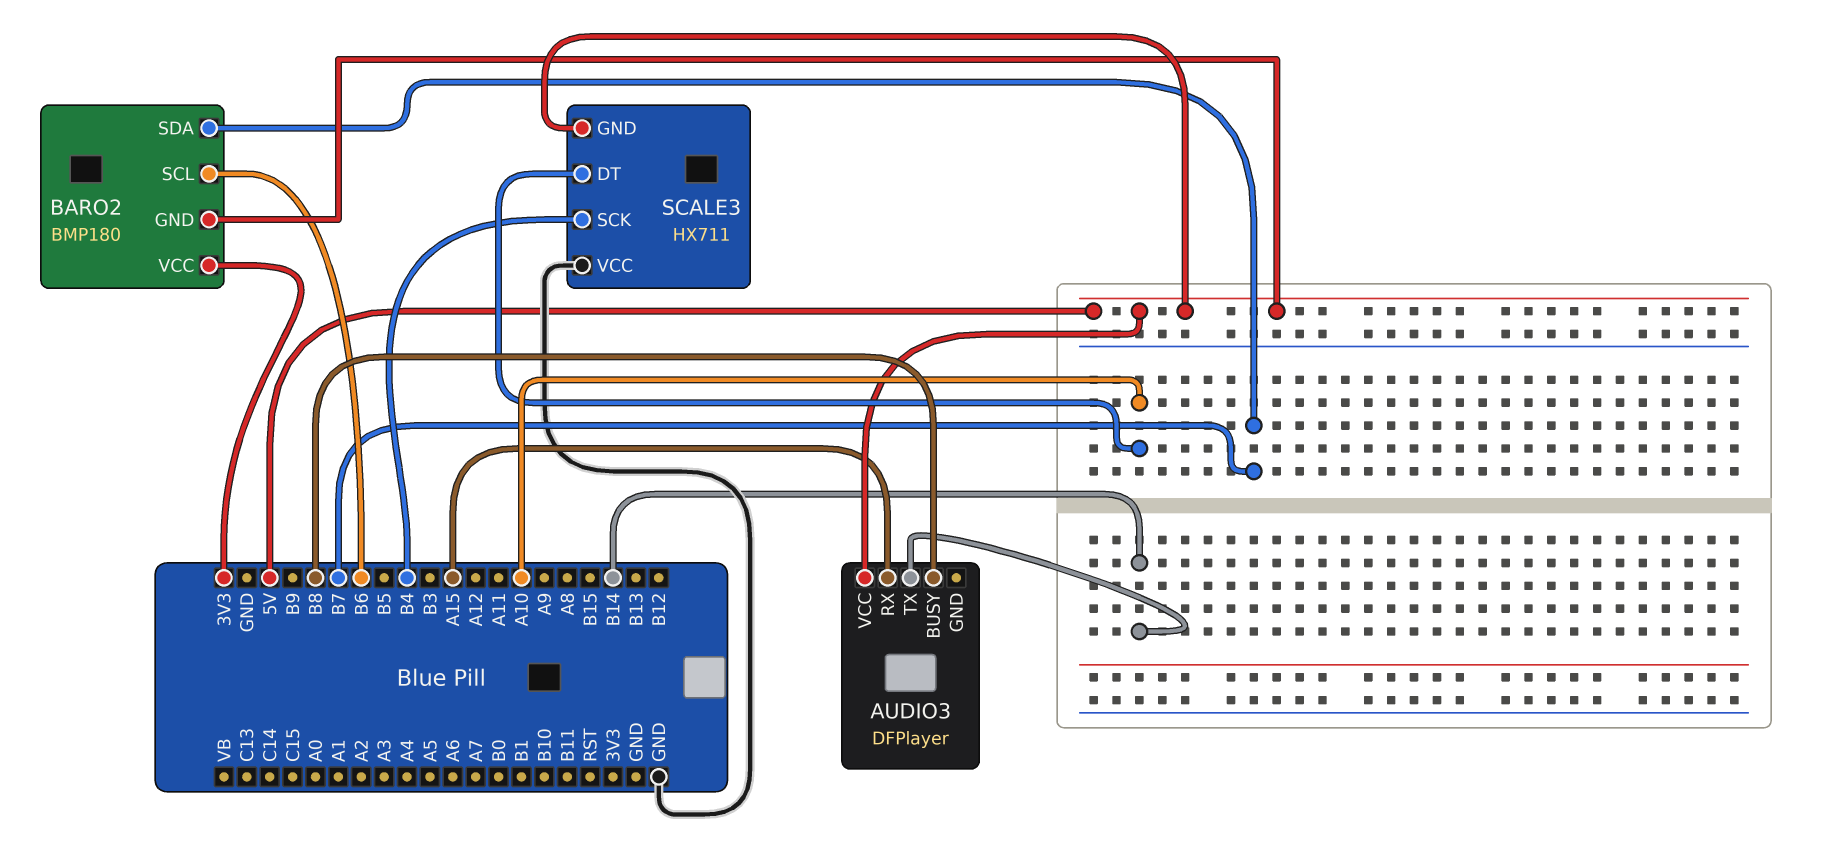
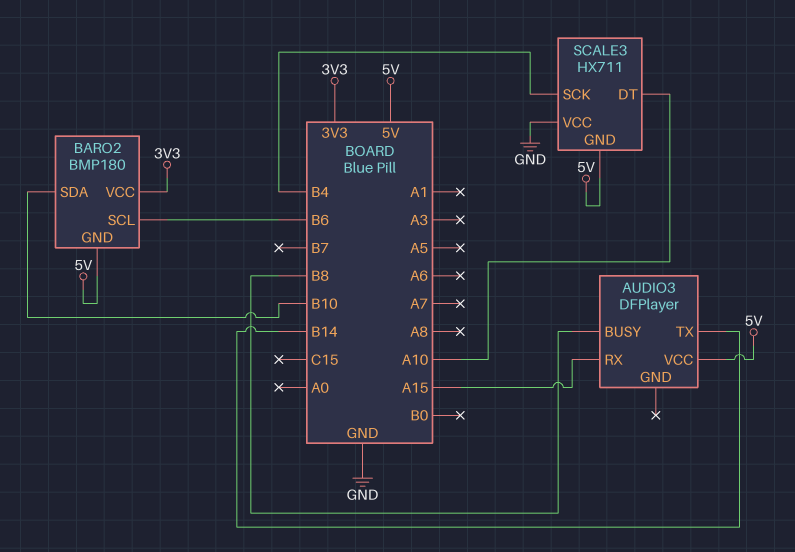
BARO2 pin SDA: B7 -> B10

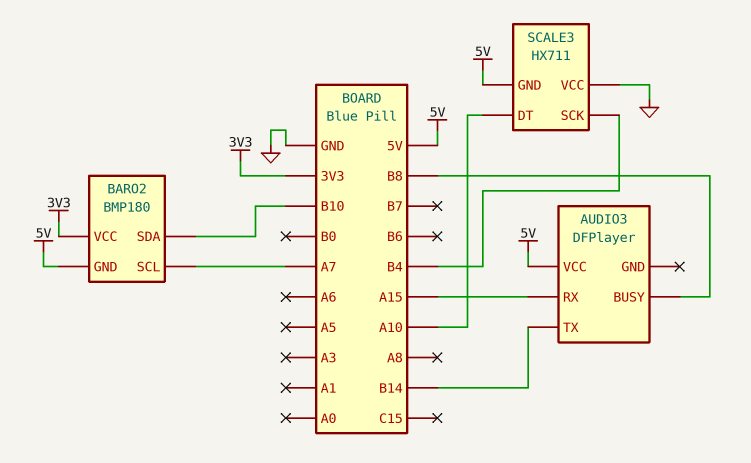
BARO2 pin SCL: B6 -> A7

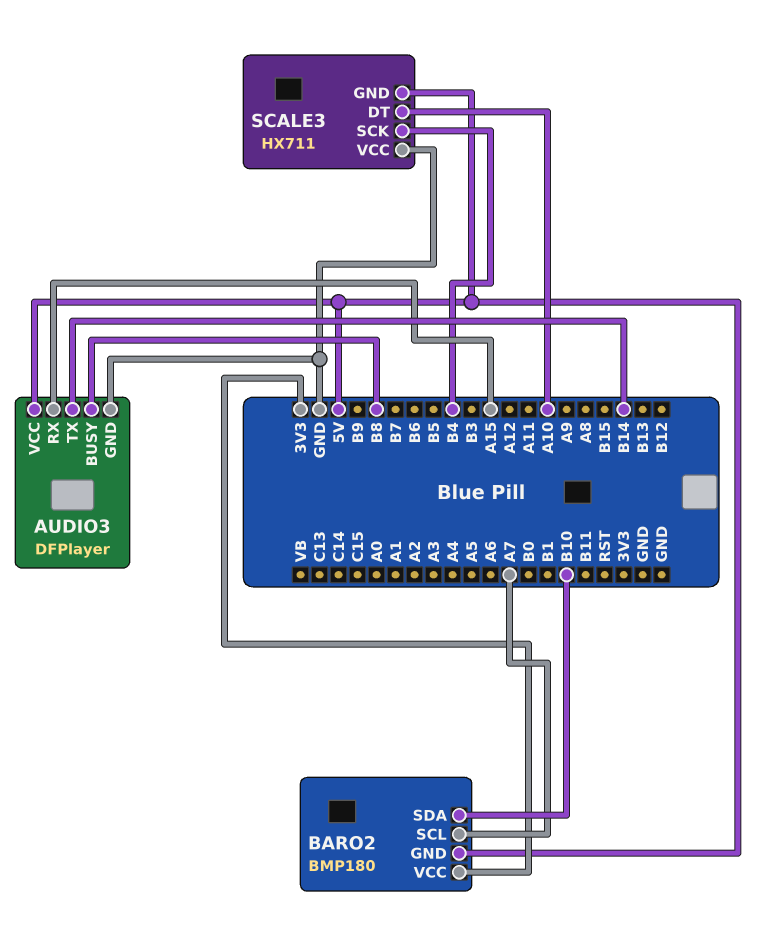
AUDIO3 pin GND: none -> GND

